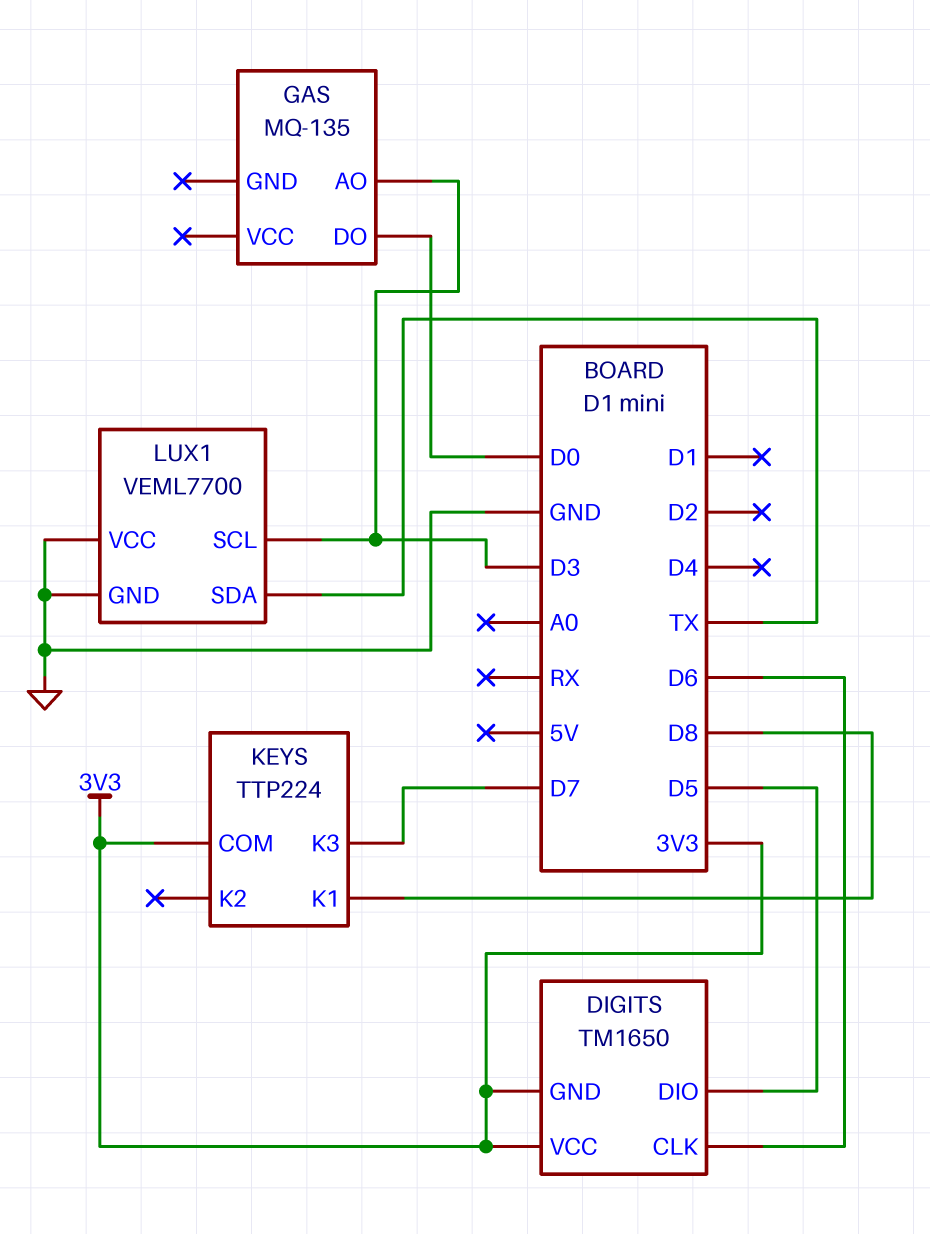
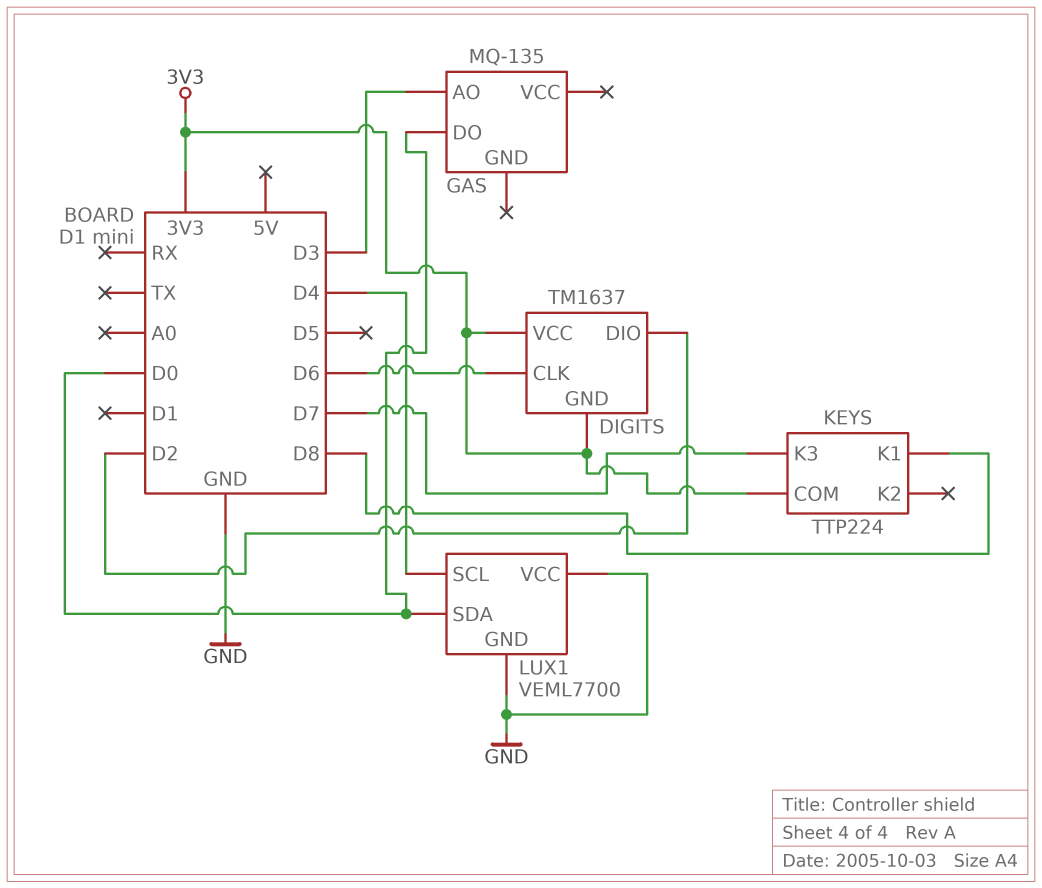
DIGITS: TM1650 -> TM1637
DIGITS pin DIO: D5 -> D2
LUX1 pin SCL: D3 -> D4
LUX1 pin SDA: TX -> D0

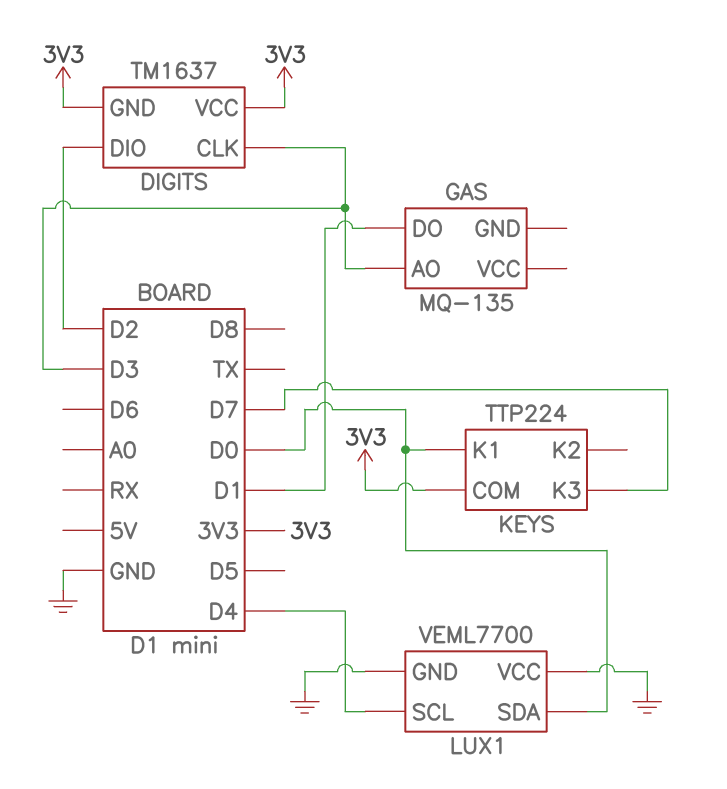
DIGITS pin CLK: D6 -> D3
GAS pin DO: D0 -> D1
KEYS pin K1: D8 -> D0

